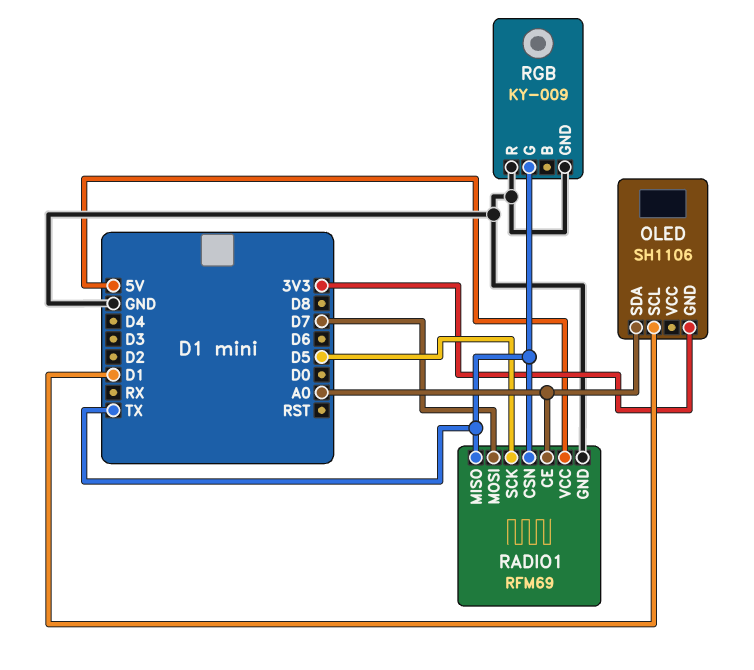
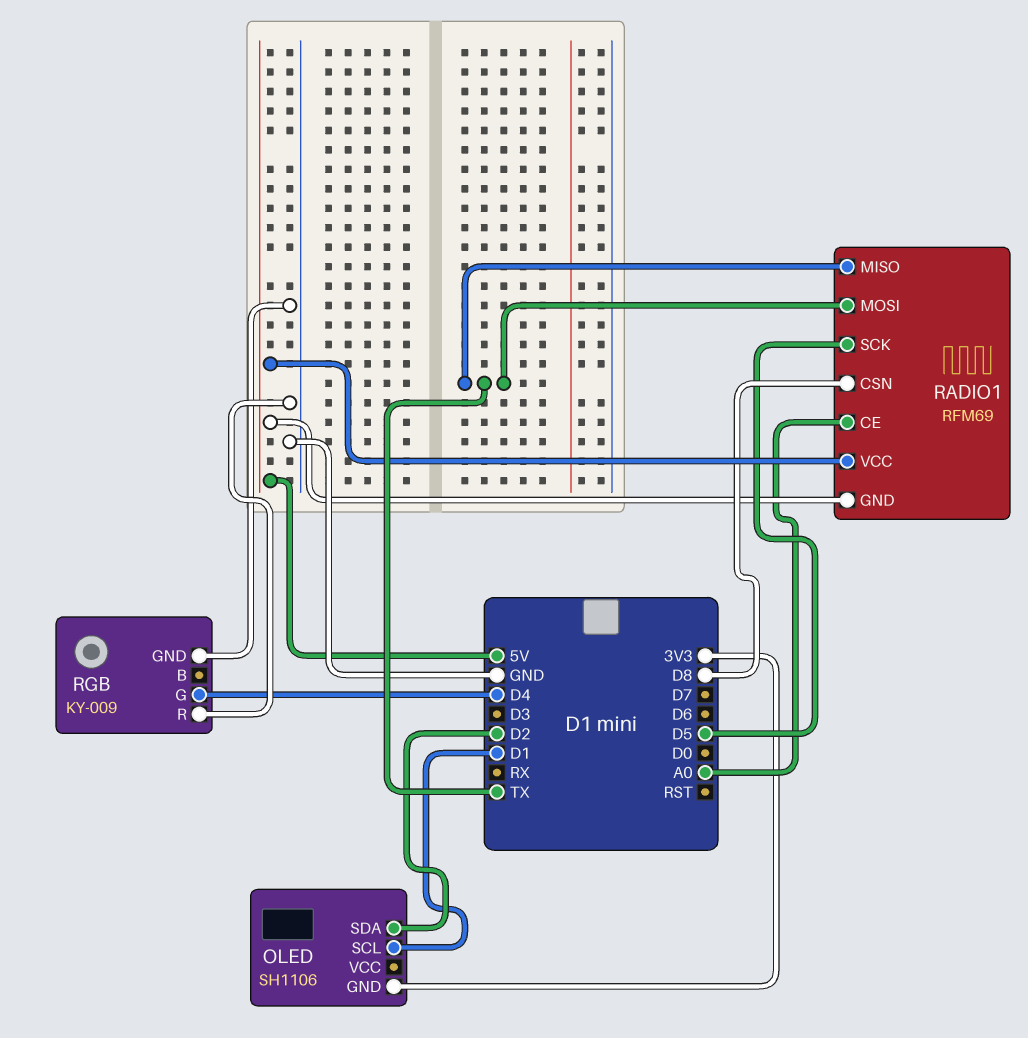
OLED pin SDA: A0 -> D2
RADIO1 pin CSN: TX -> D8
RADIO1 pin GND: GND -> 5V
RADIO1 pin MOSI: D7 -> TX
RGB pin G: TX -> D4

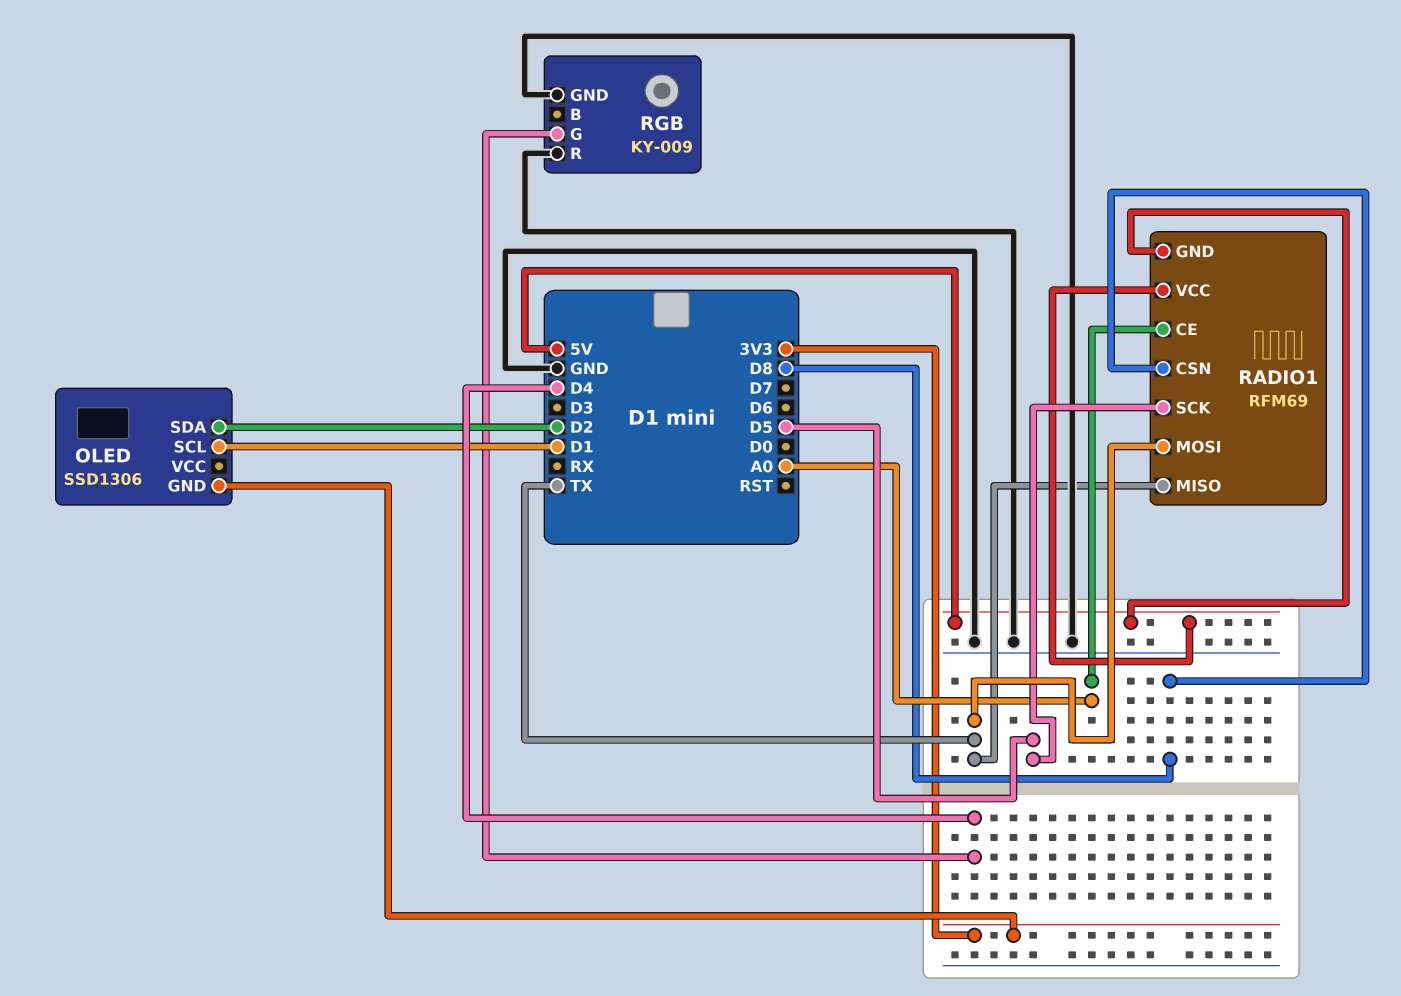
OLED: SH1106 -> SSD1306

